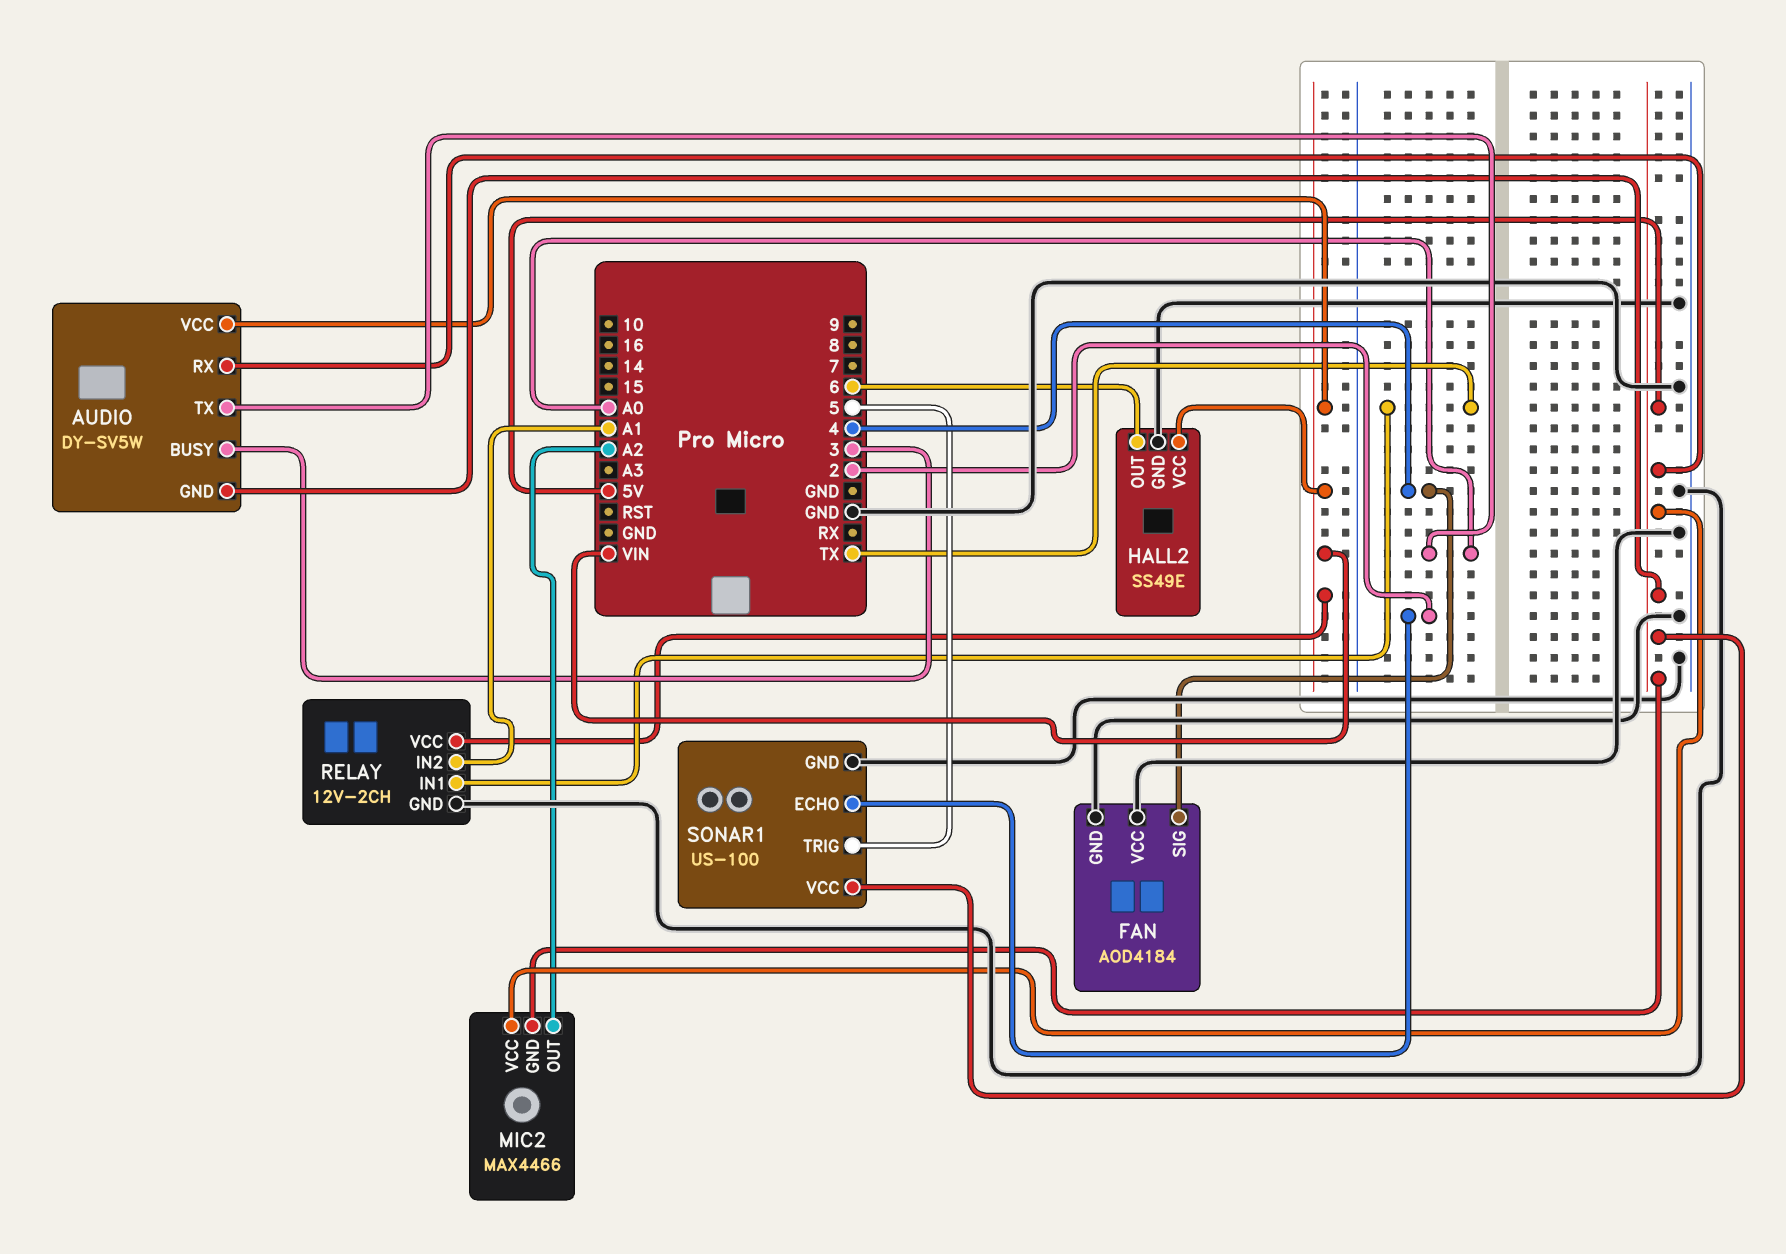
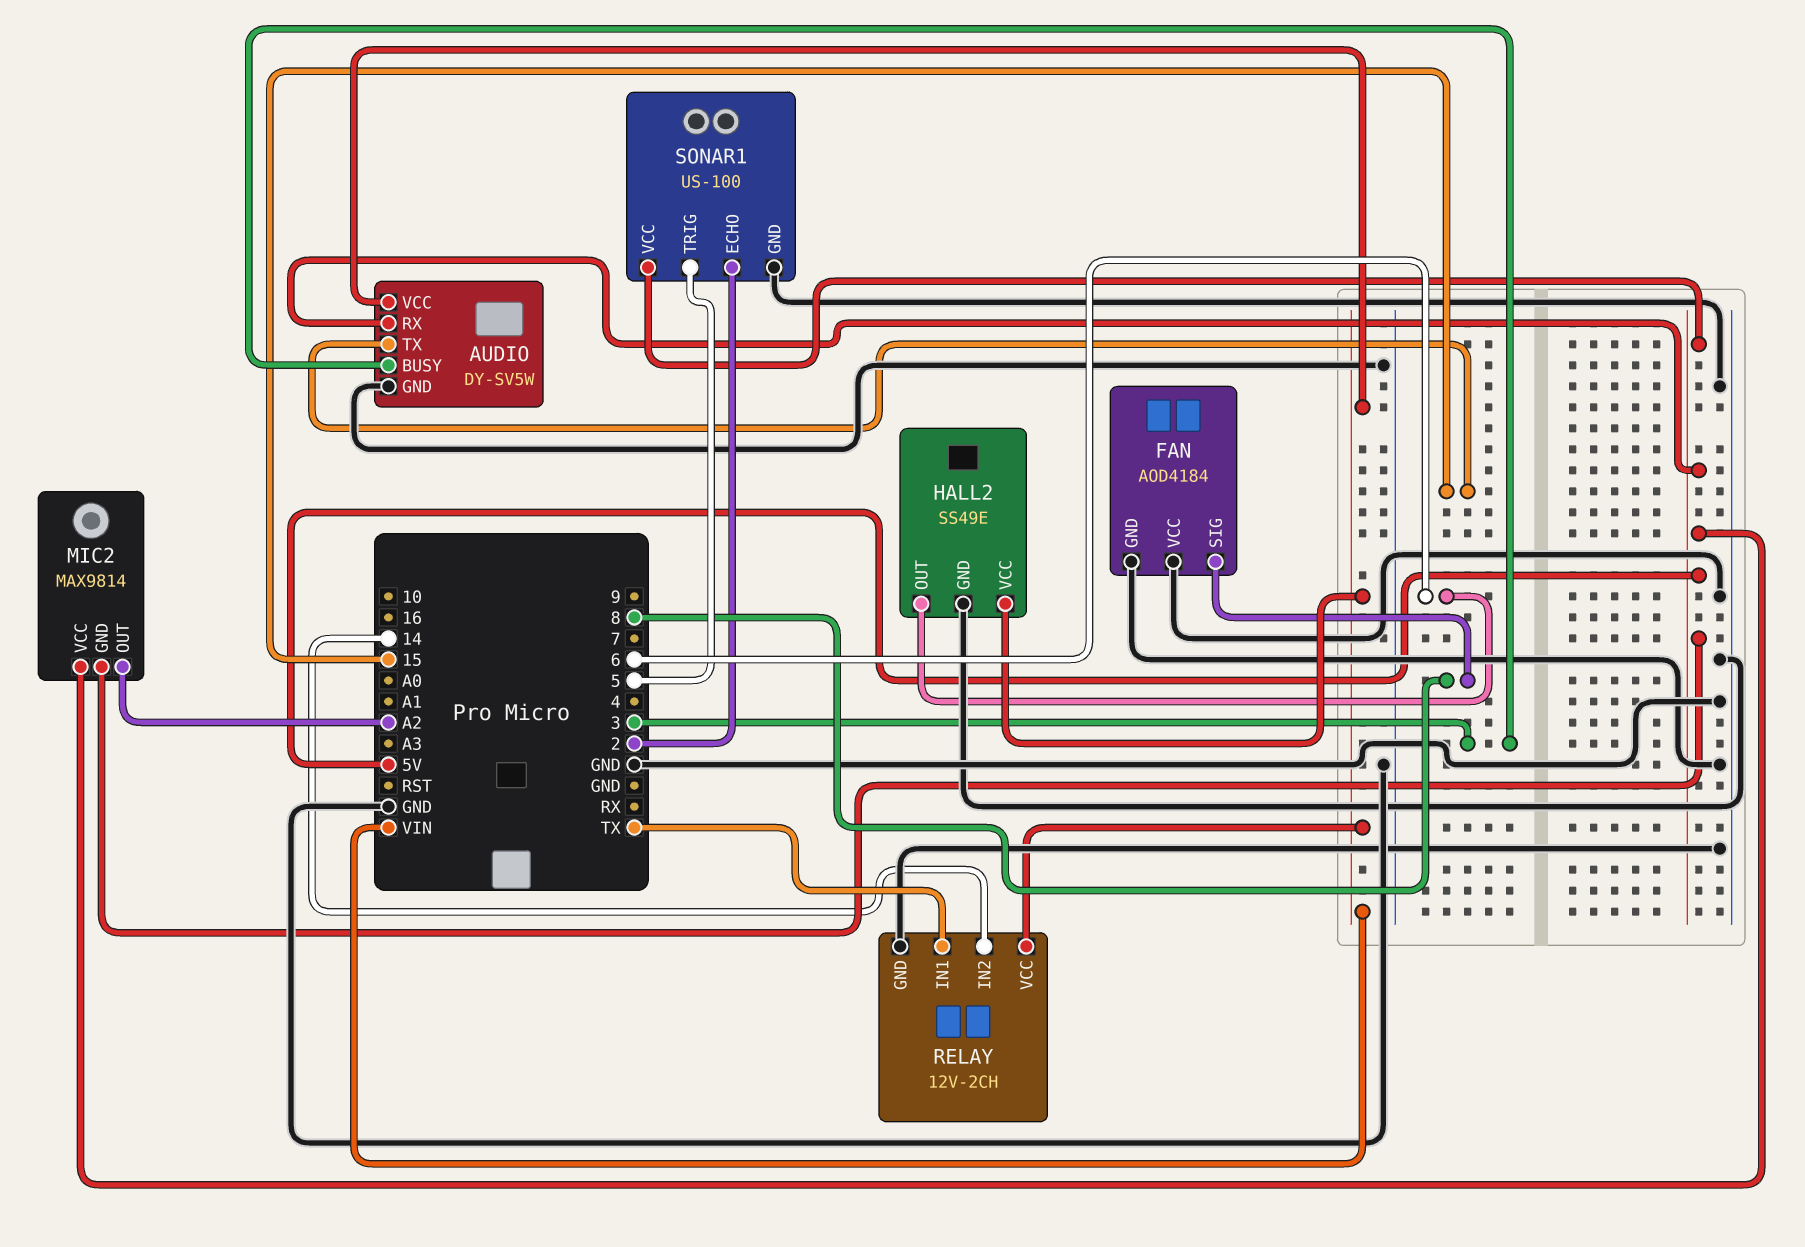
AUDIO pin GND: 5V -> GND
AUDIO pin TX: A0 -> 15
FAN pin SIG: 4 -> 8
MIC2: MAX4466 -> MAX9814
RELAY pin IN2: A1 -> 14

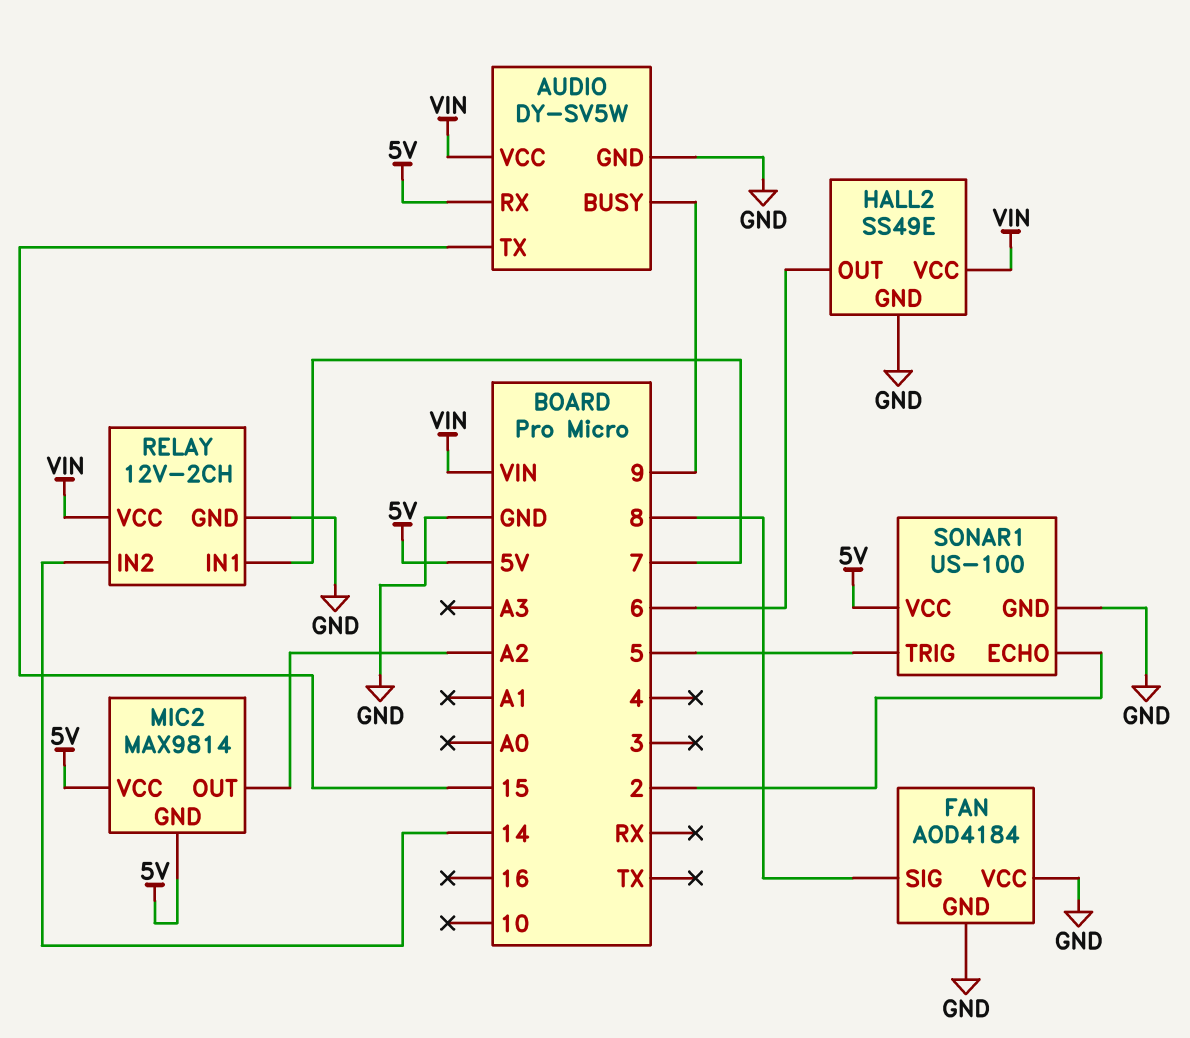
AUDIO pin BUSY: 3 -> 9
RELAY pin IN1: TX -> 7

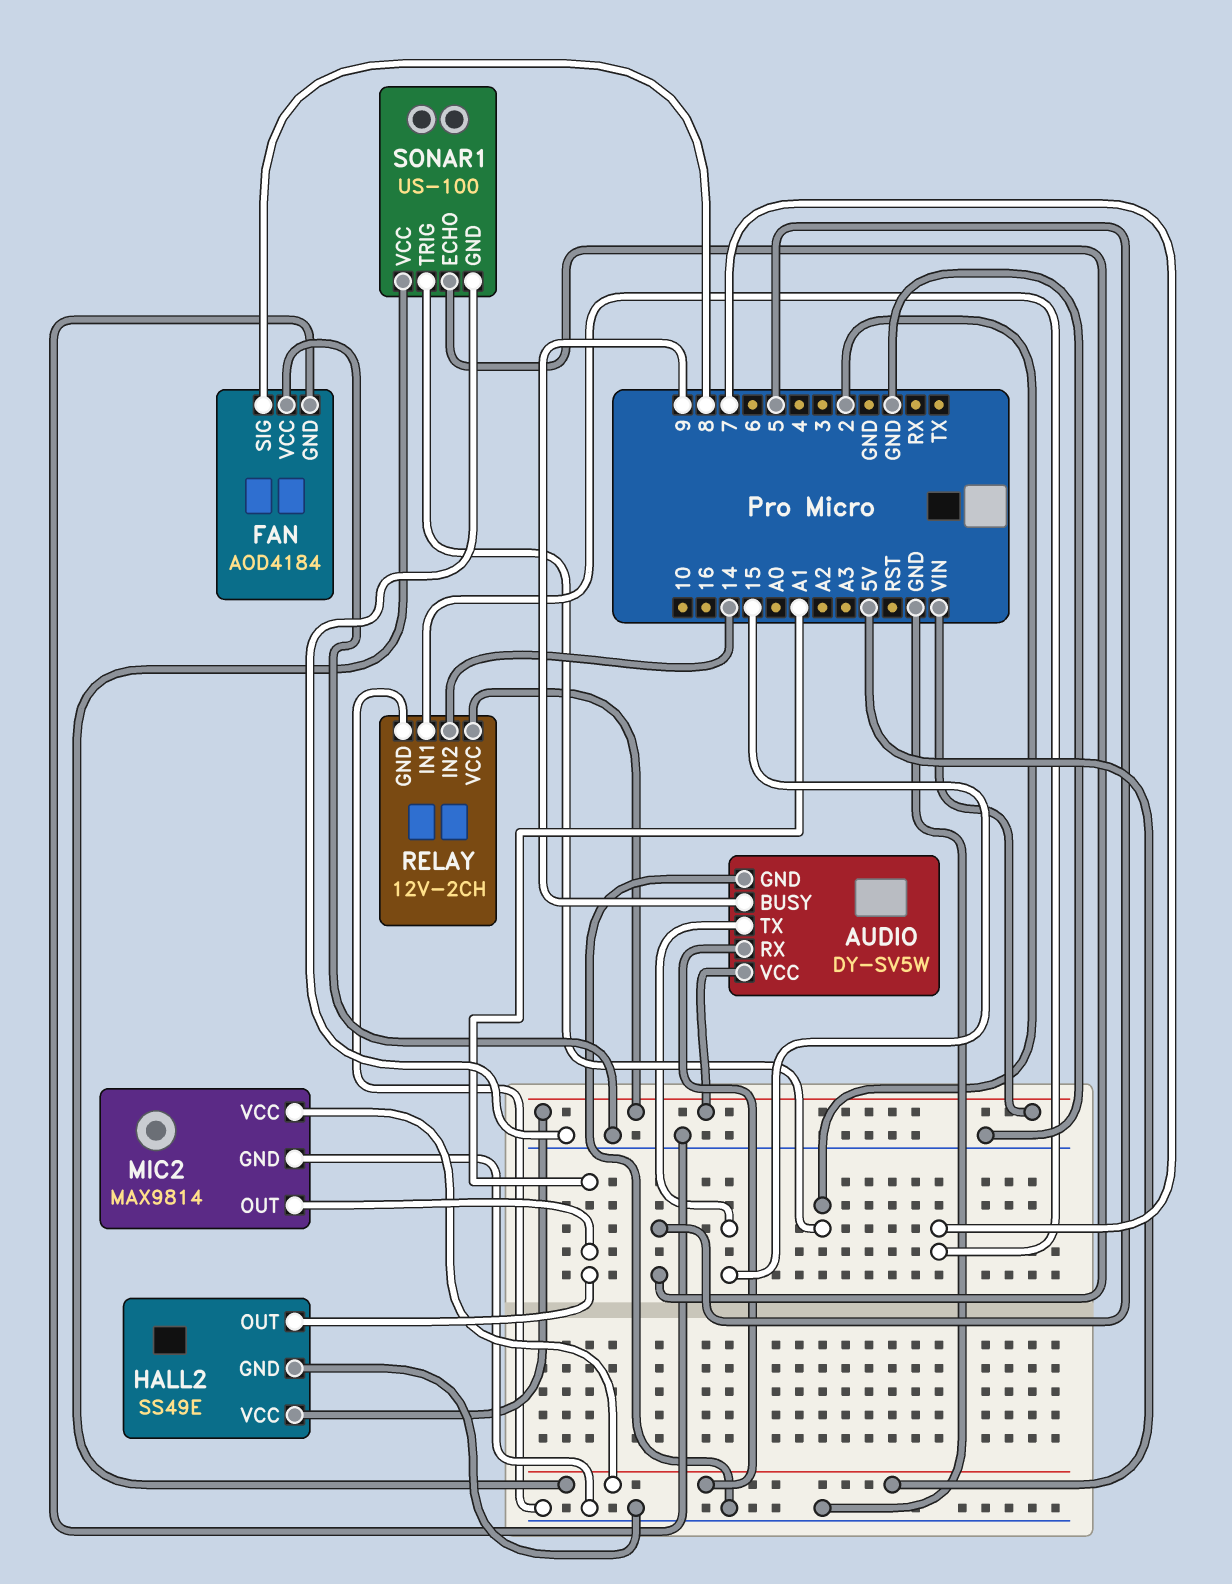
HALL2 pin OUT: 6 -> A1
MIC2 pin GND: 5V -> GND
MIC2 pin OUT: A2 -> A1
SONAR1 pin ECHO: 2 -> 5
SONAR1 pin TRIG: 5 -> 2

